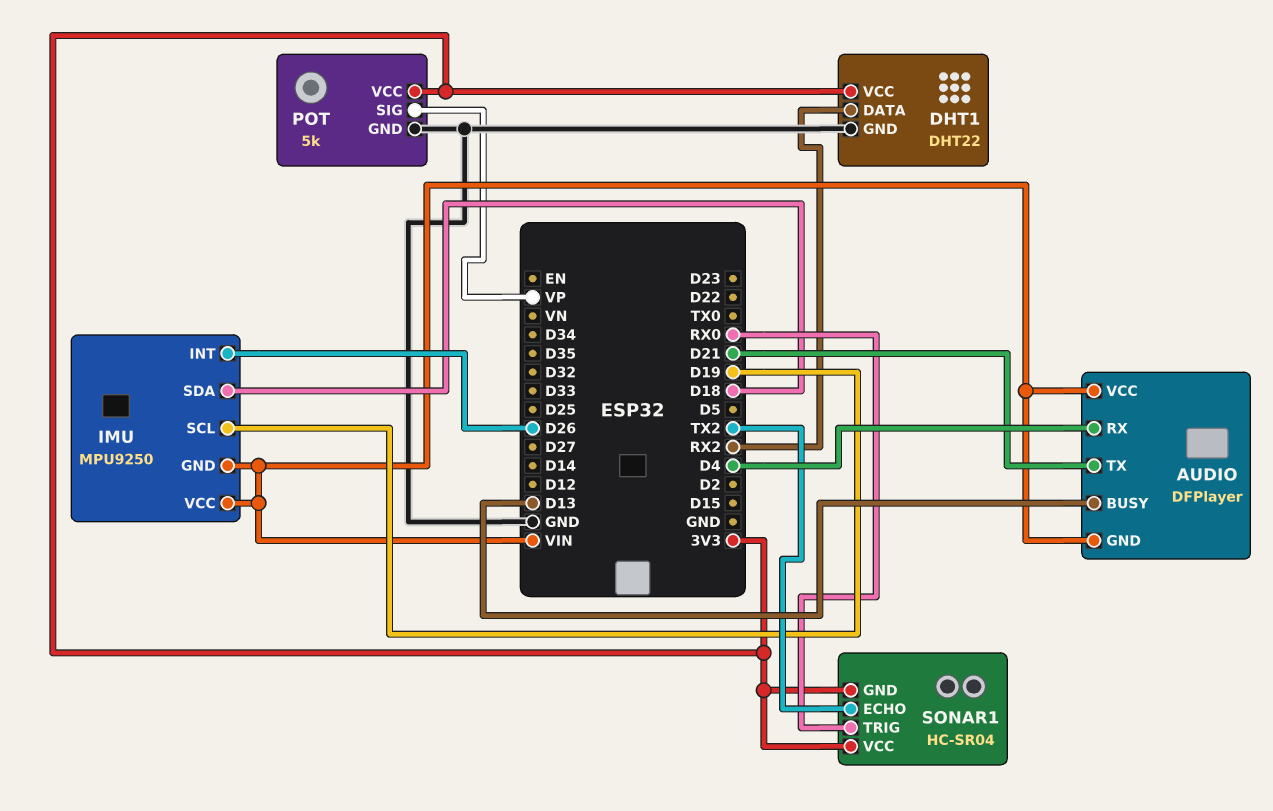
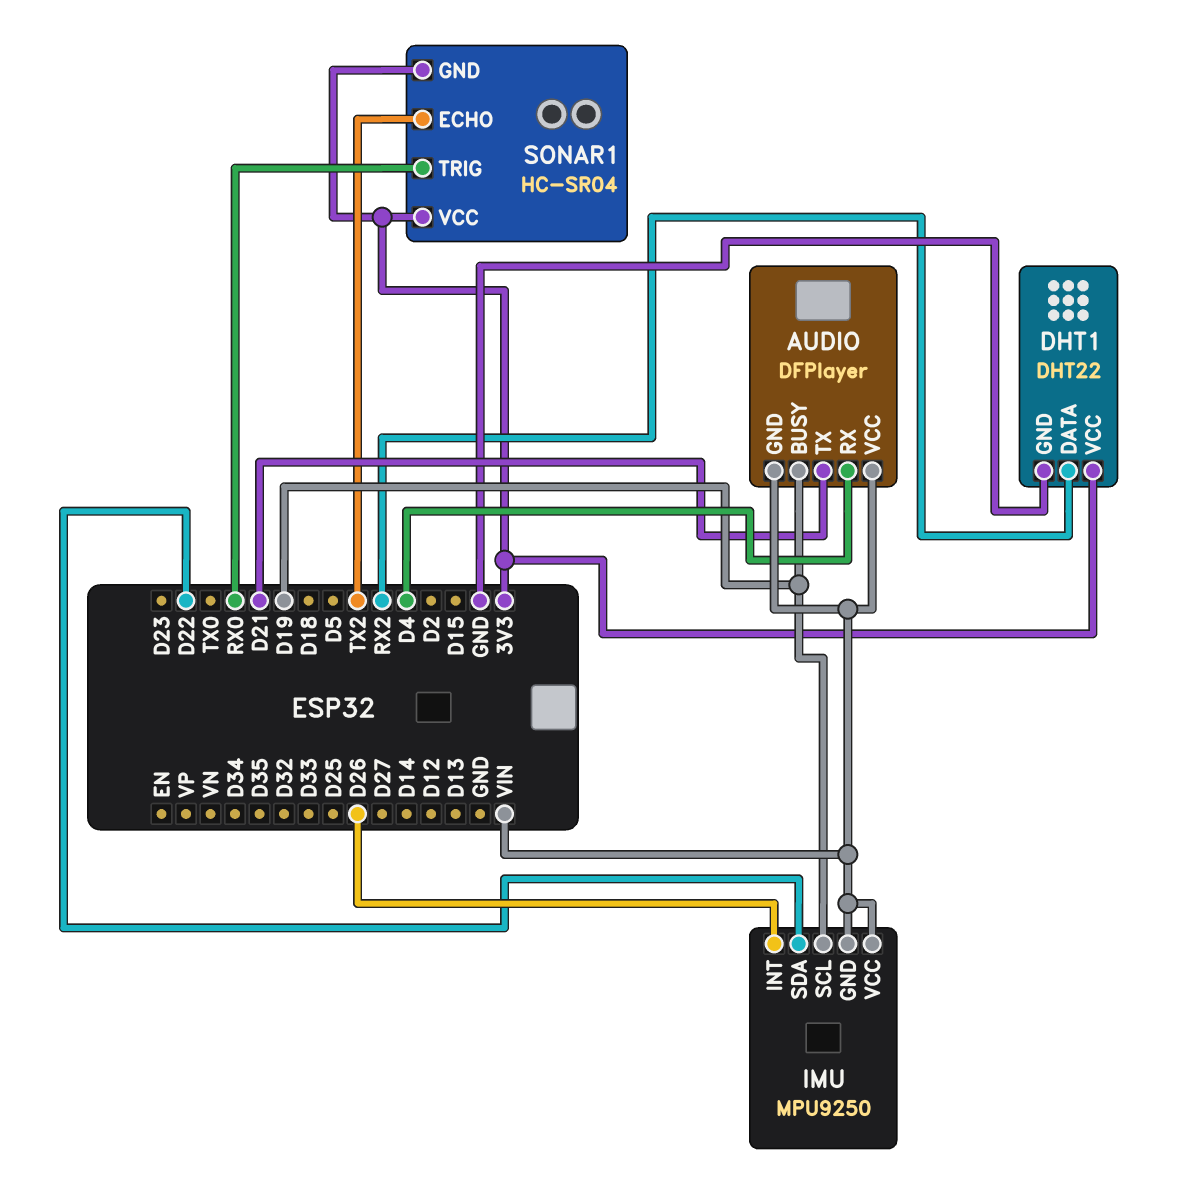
AUDIO pin BUSY: D13 -> D19
IMU pin SDA: D18 -> D22
POT: 5k -> none
POT pin GND: GND -> none
POT pin SIG: VP -> none
POT pin VCC: 3V3 -> none

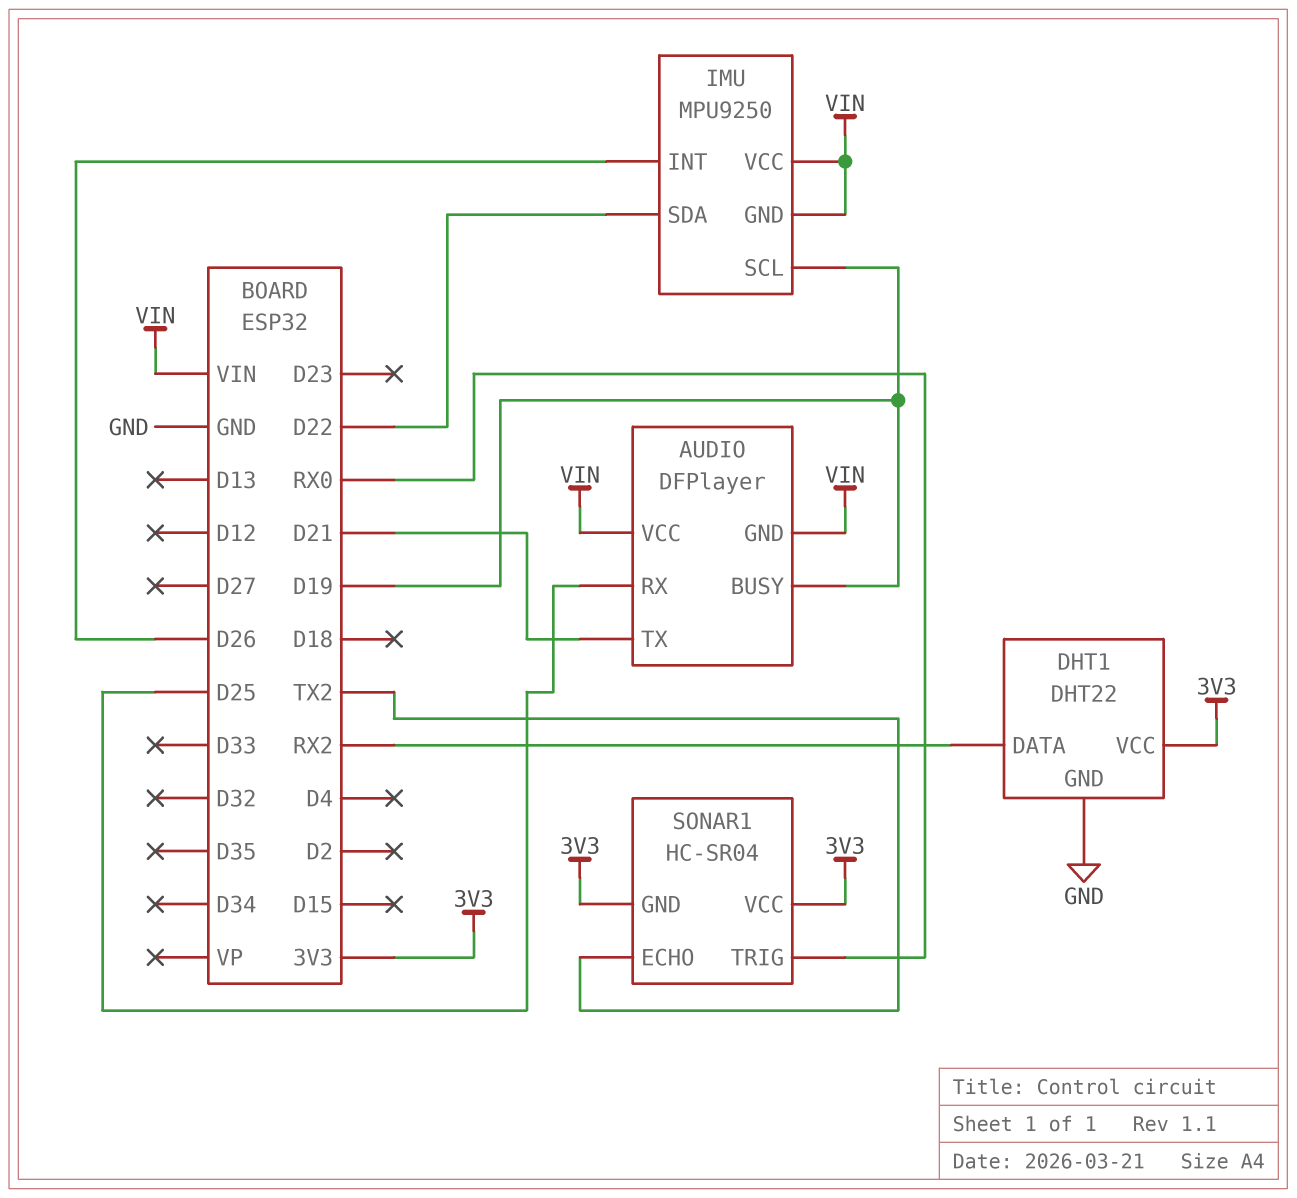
AUDIO pin RX: D4 -> D25

